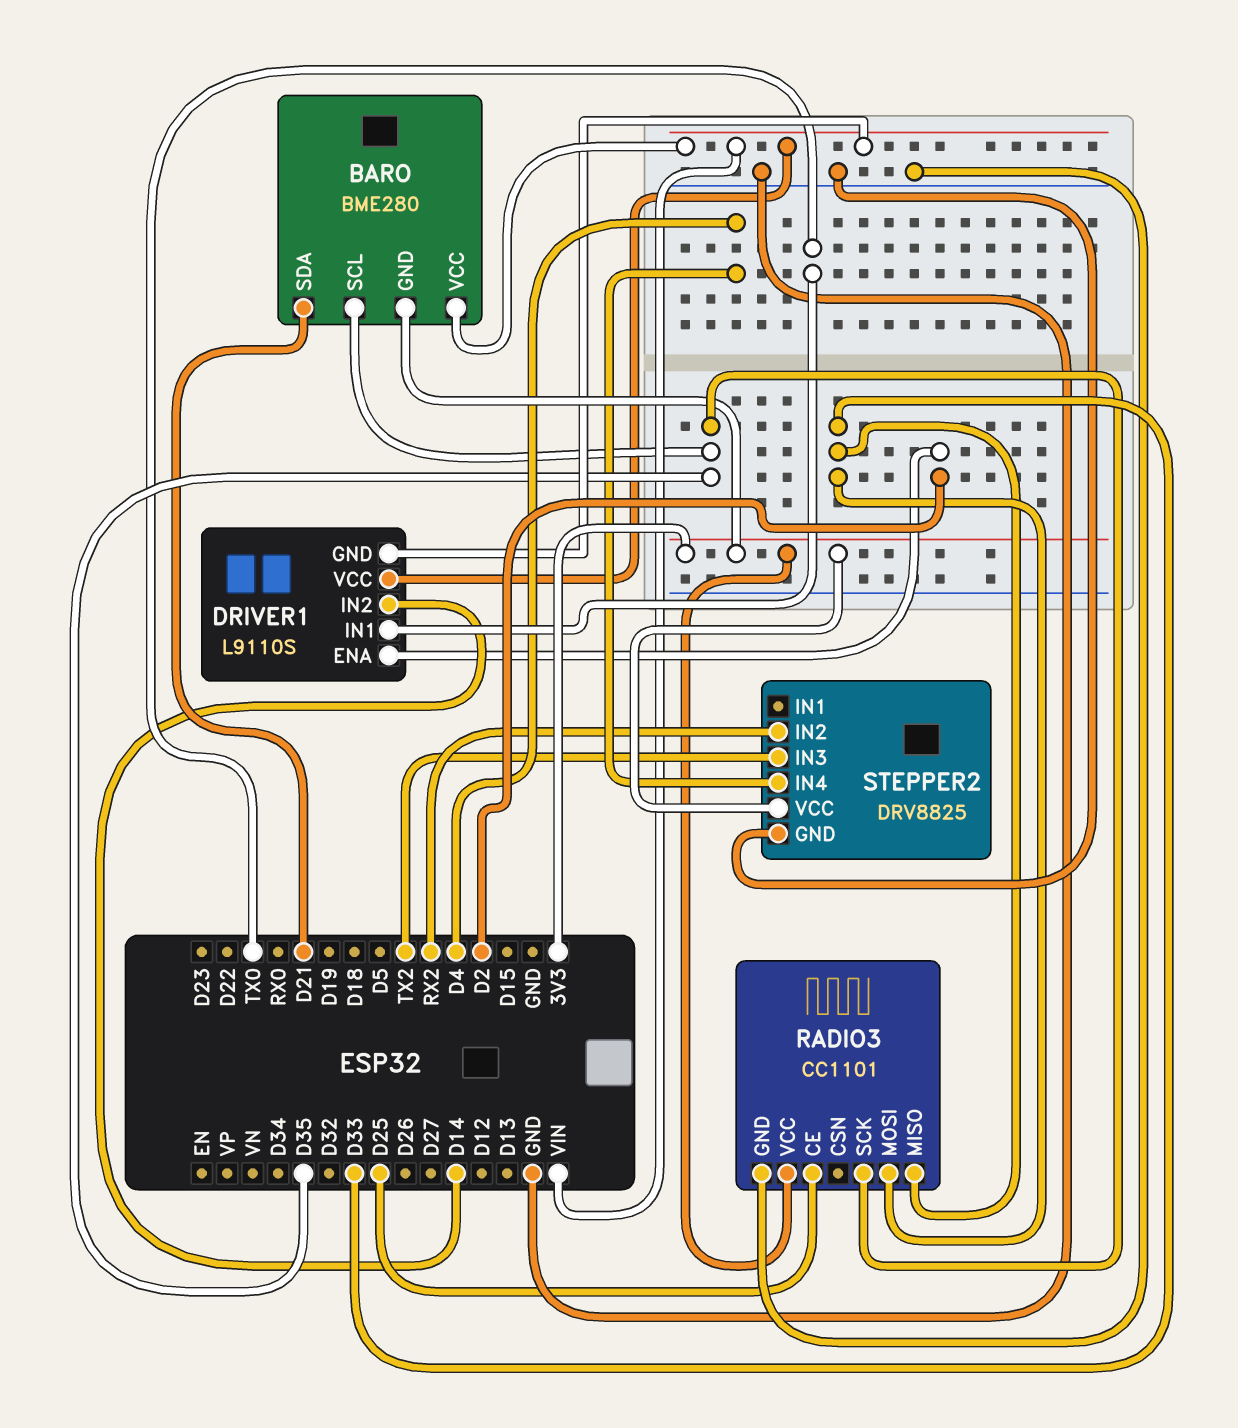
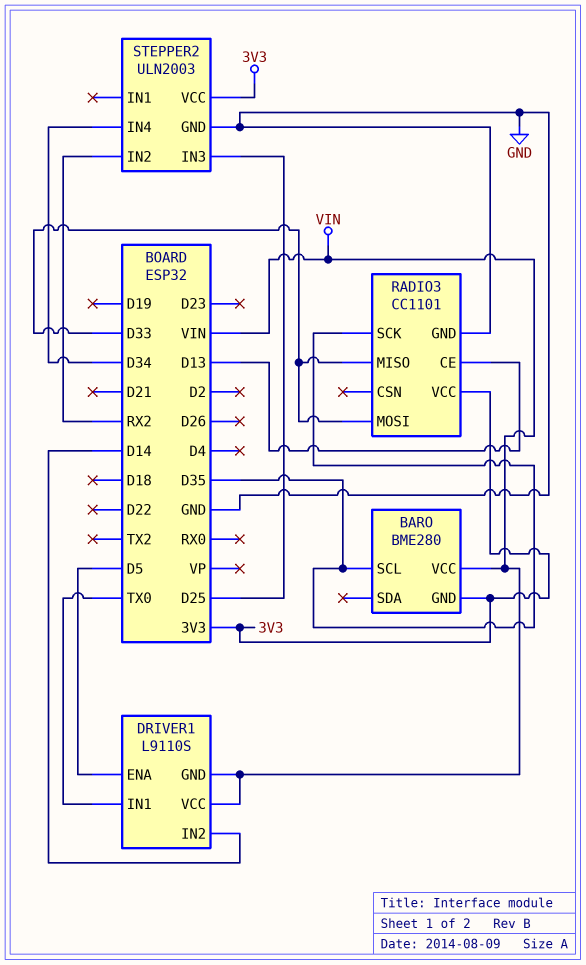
BARO pin SDA: D21 -> none
DRIVER1 pin ENA: D2 -> D5
RADIO3 pin CE: D25 -> D13
STEPPER2: DRV8825 -> ULN2003
STEPPER2 pin IN3: TX2 -> D25
STEPPER2 pin IN4: D4 -> D34

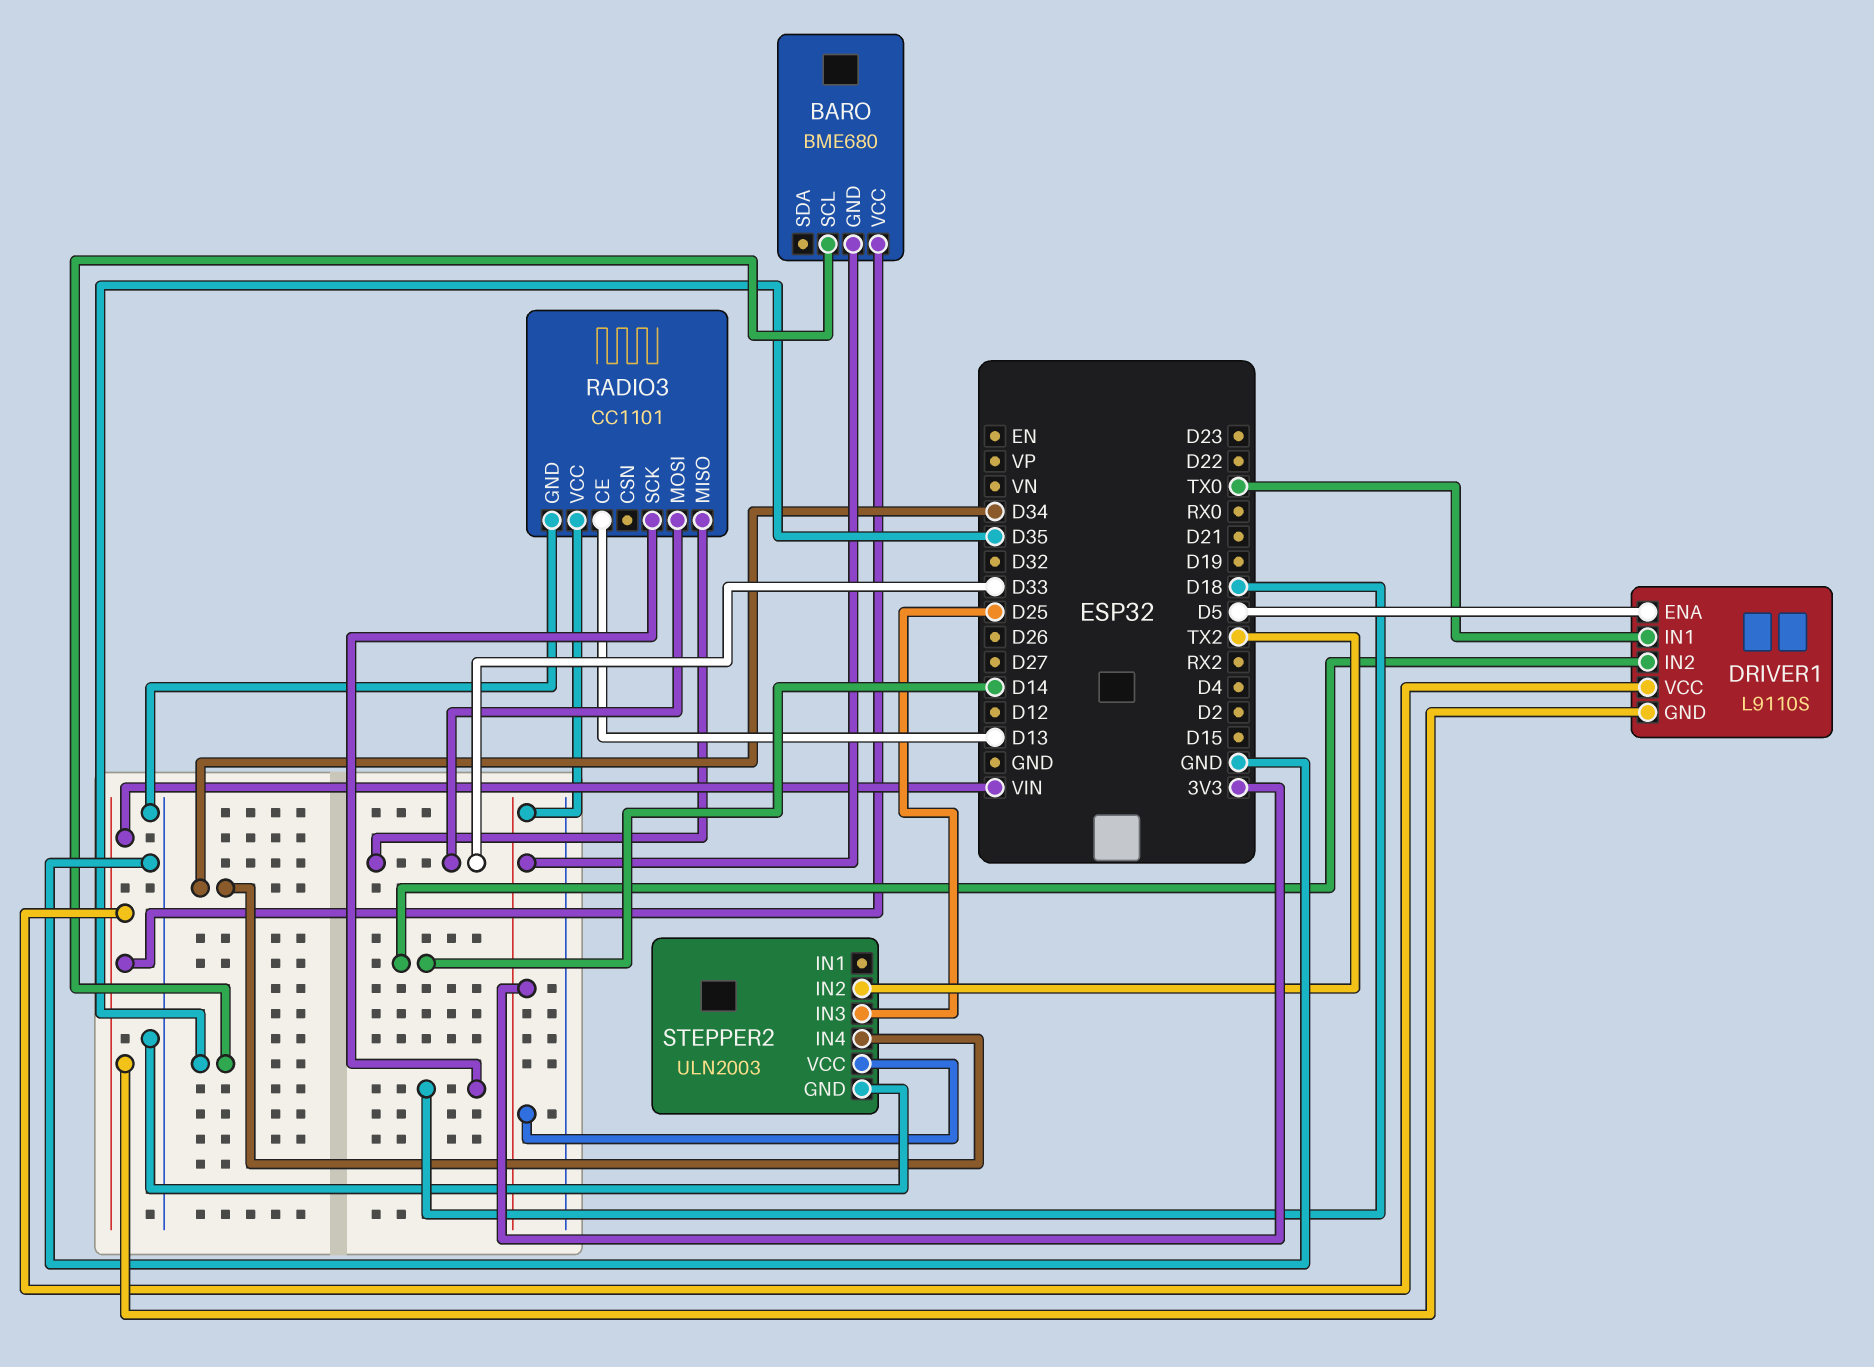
BARO: BME280 -> BME680
RADIO3 pin SCK: D35 -> D18
STEPPER2 pin IN2: RX2 -> TX2

